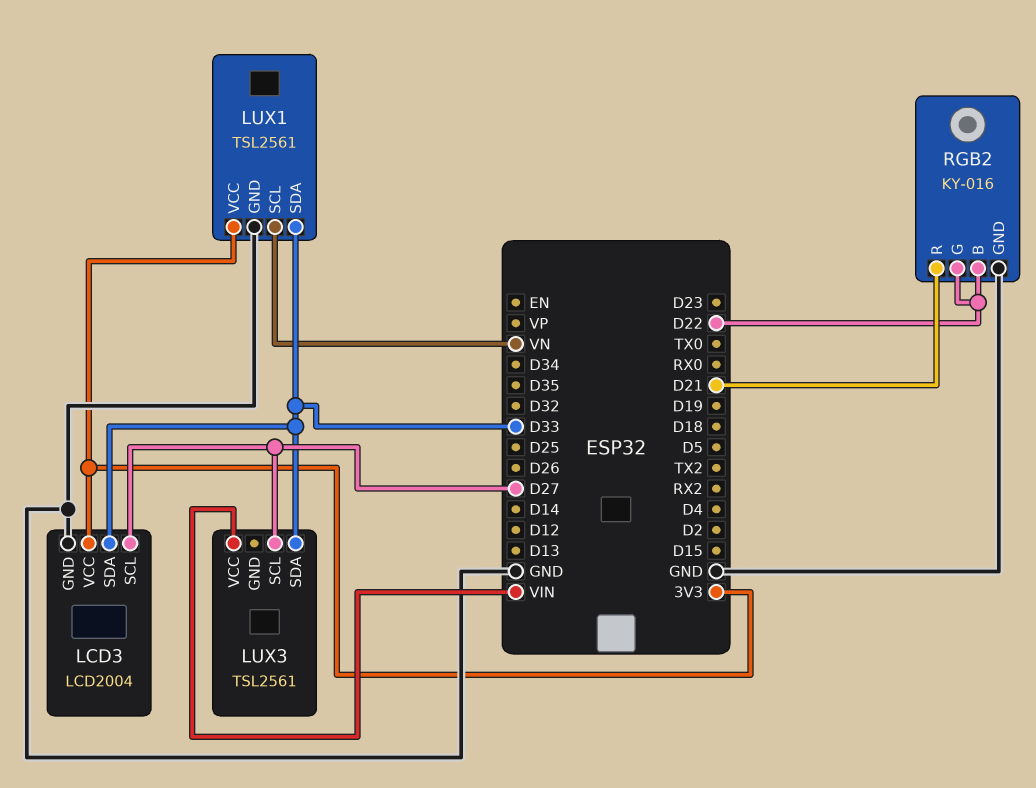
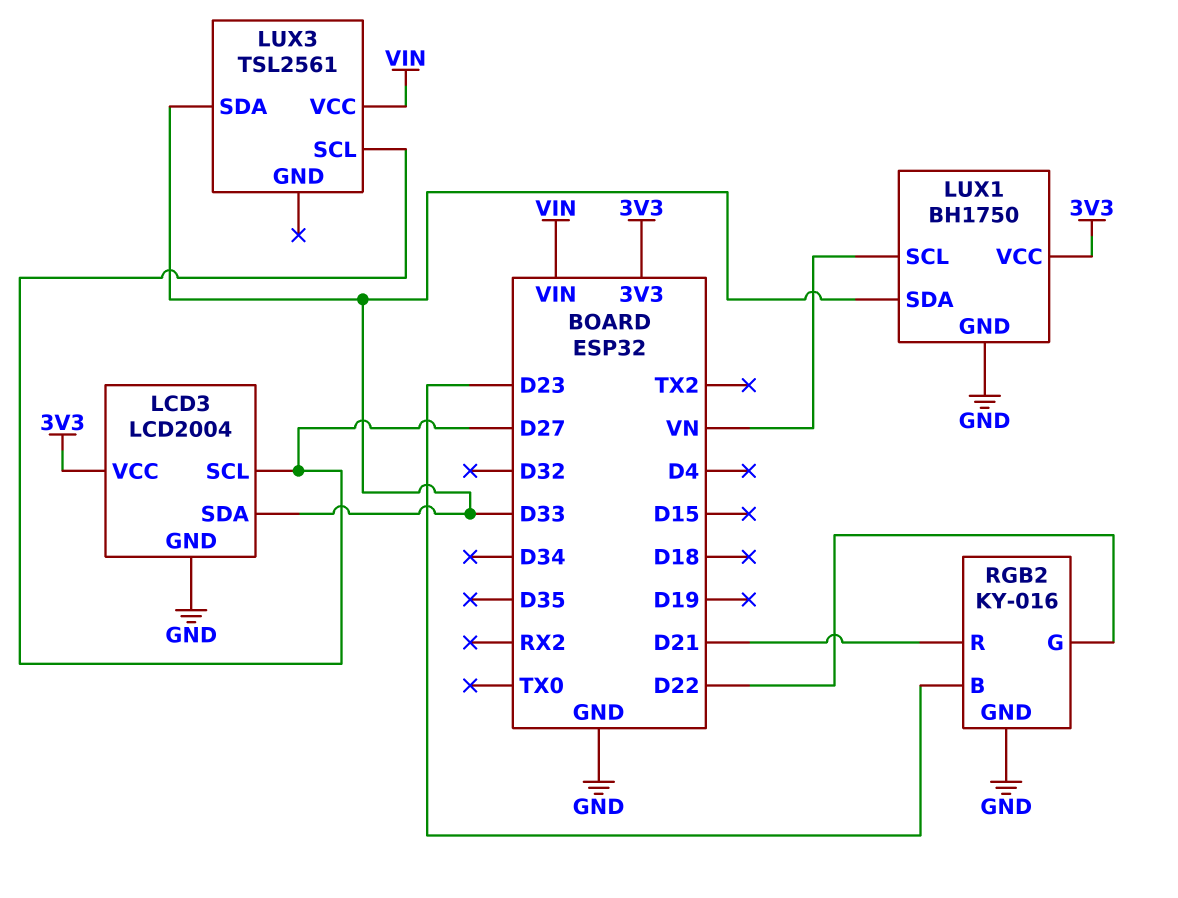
LUX1: TSL2561 -> BH1750
RGB2 pin B: D22 -> D23

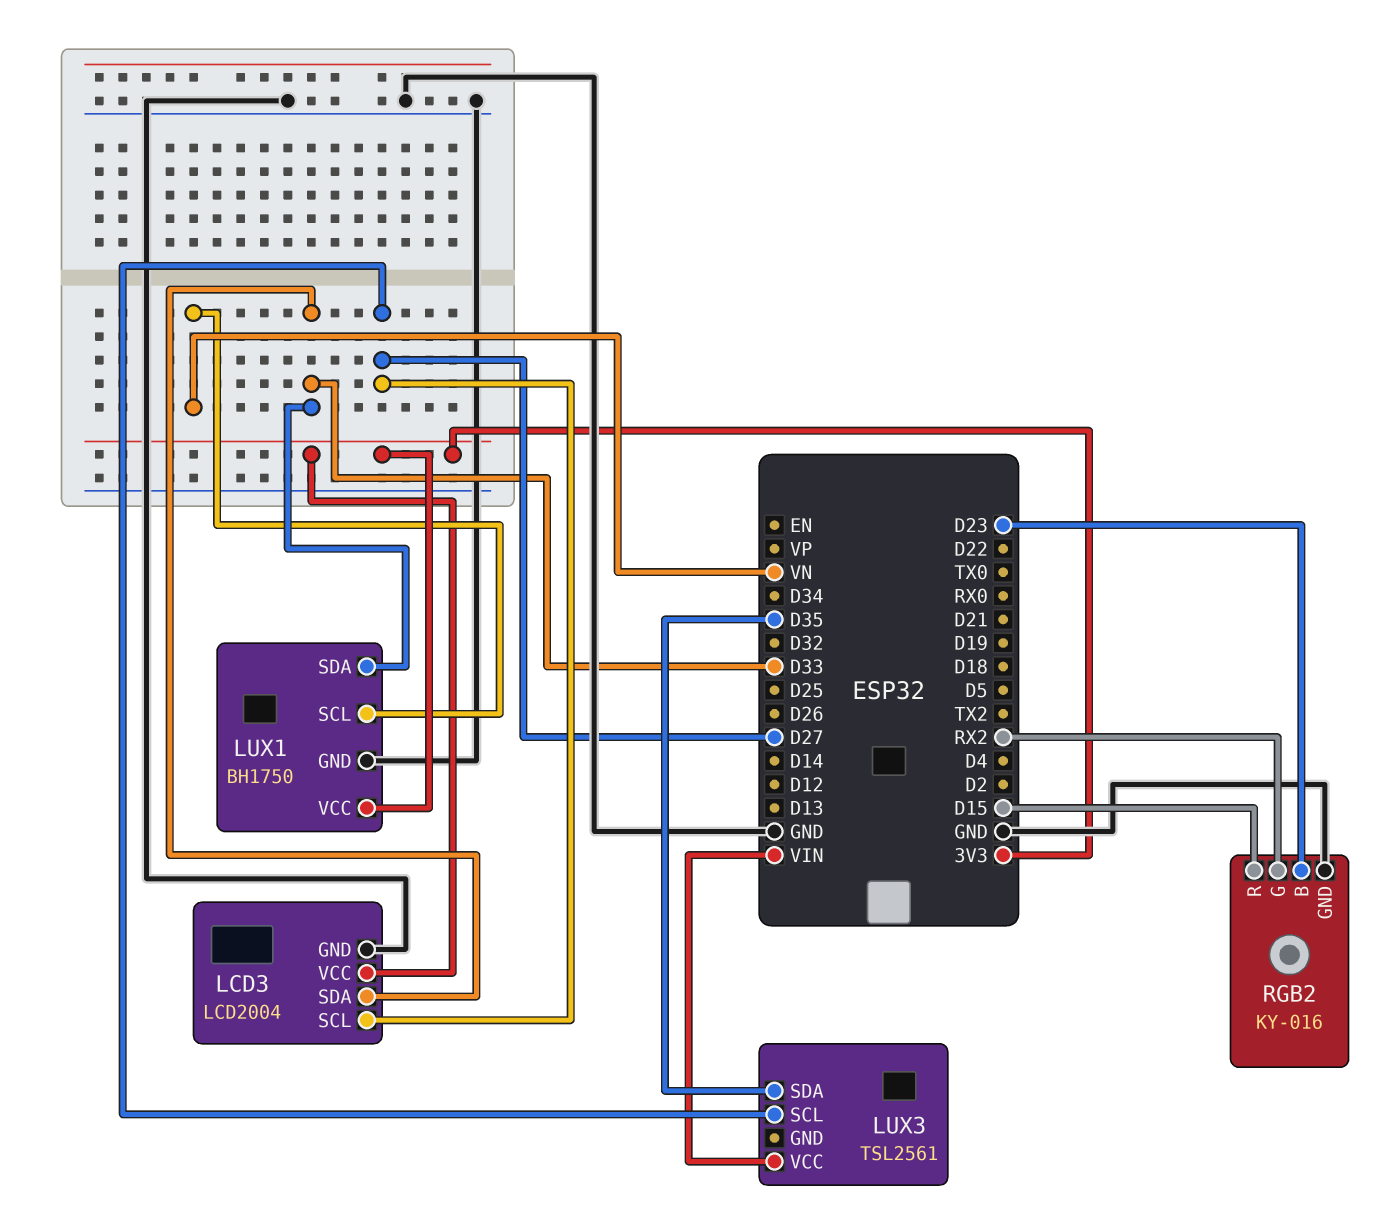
LUX3 pin SDA: D33 -> D35
RGB2 pin G: D22 -> RX2
RGB2 pin R: D21 -> D15

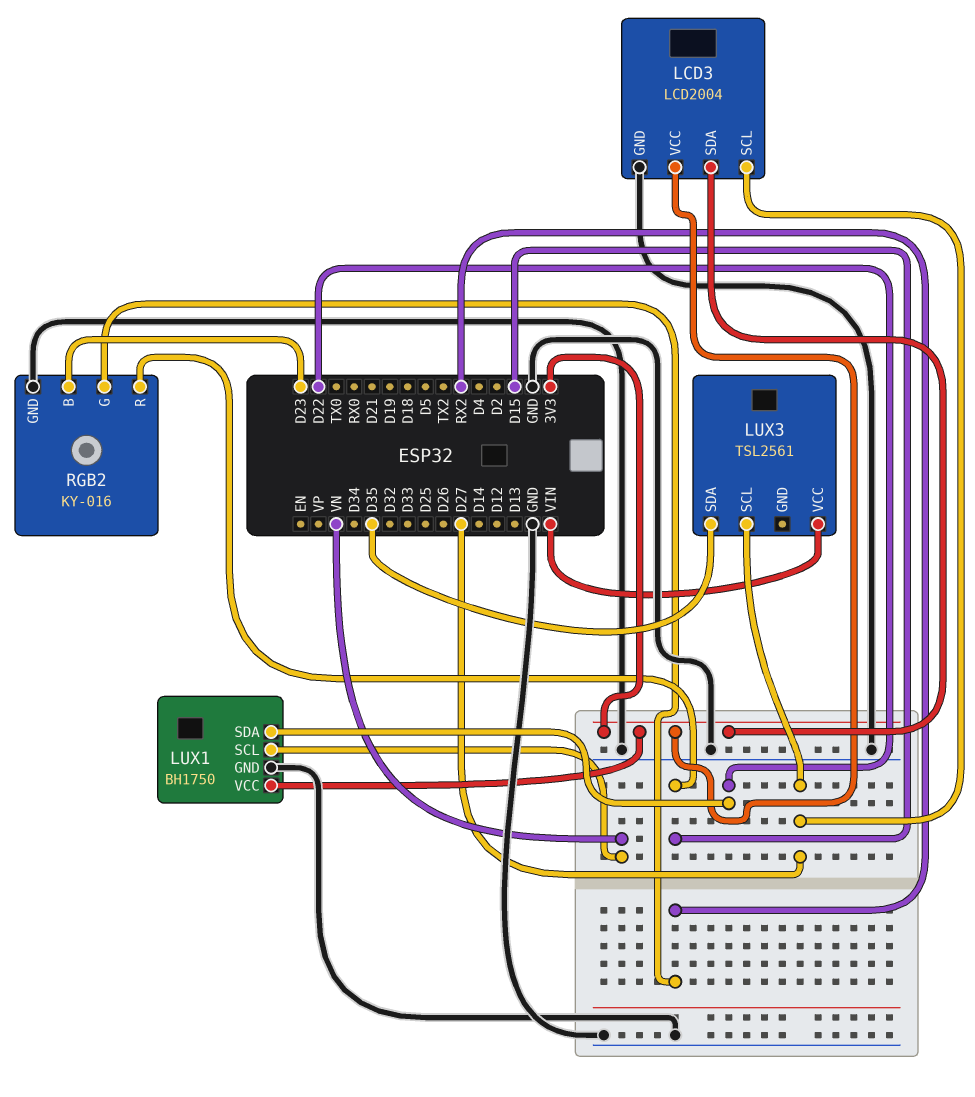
LCD3 pin SDA: D33 -> 3V3
LUX1 pin SDA: D33 -> D22

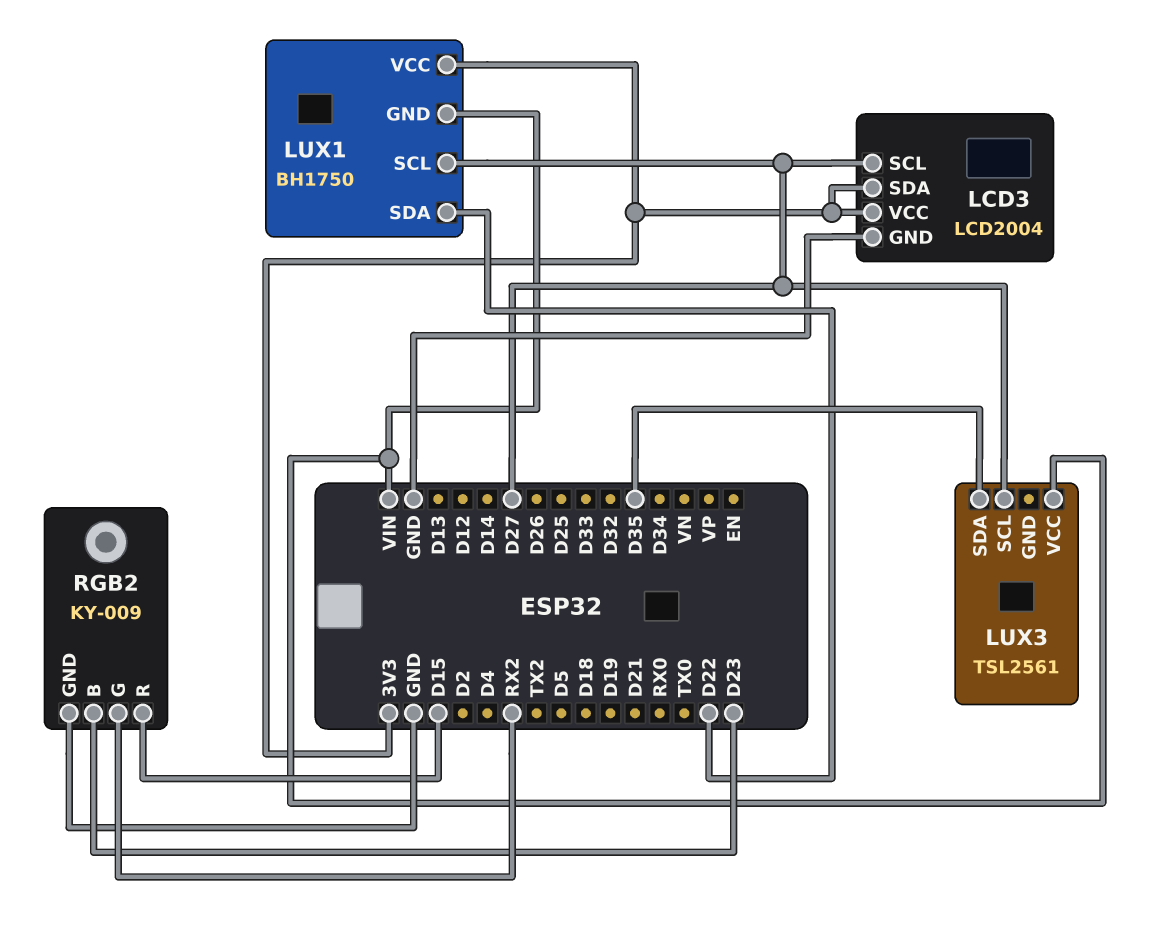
LUX1 pin GND: GND -> VIN
LUX1 pin SCL: VN -> D27
RGB2: KY-016 -> KY-009

